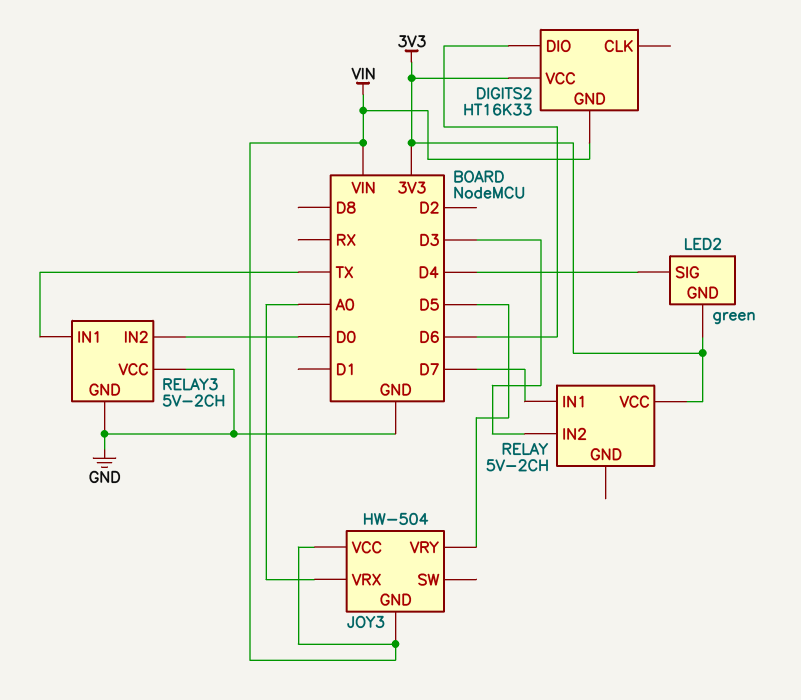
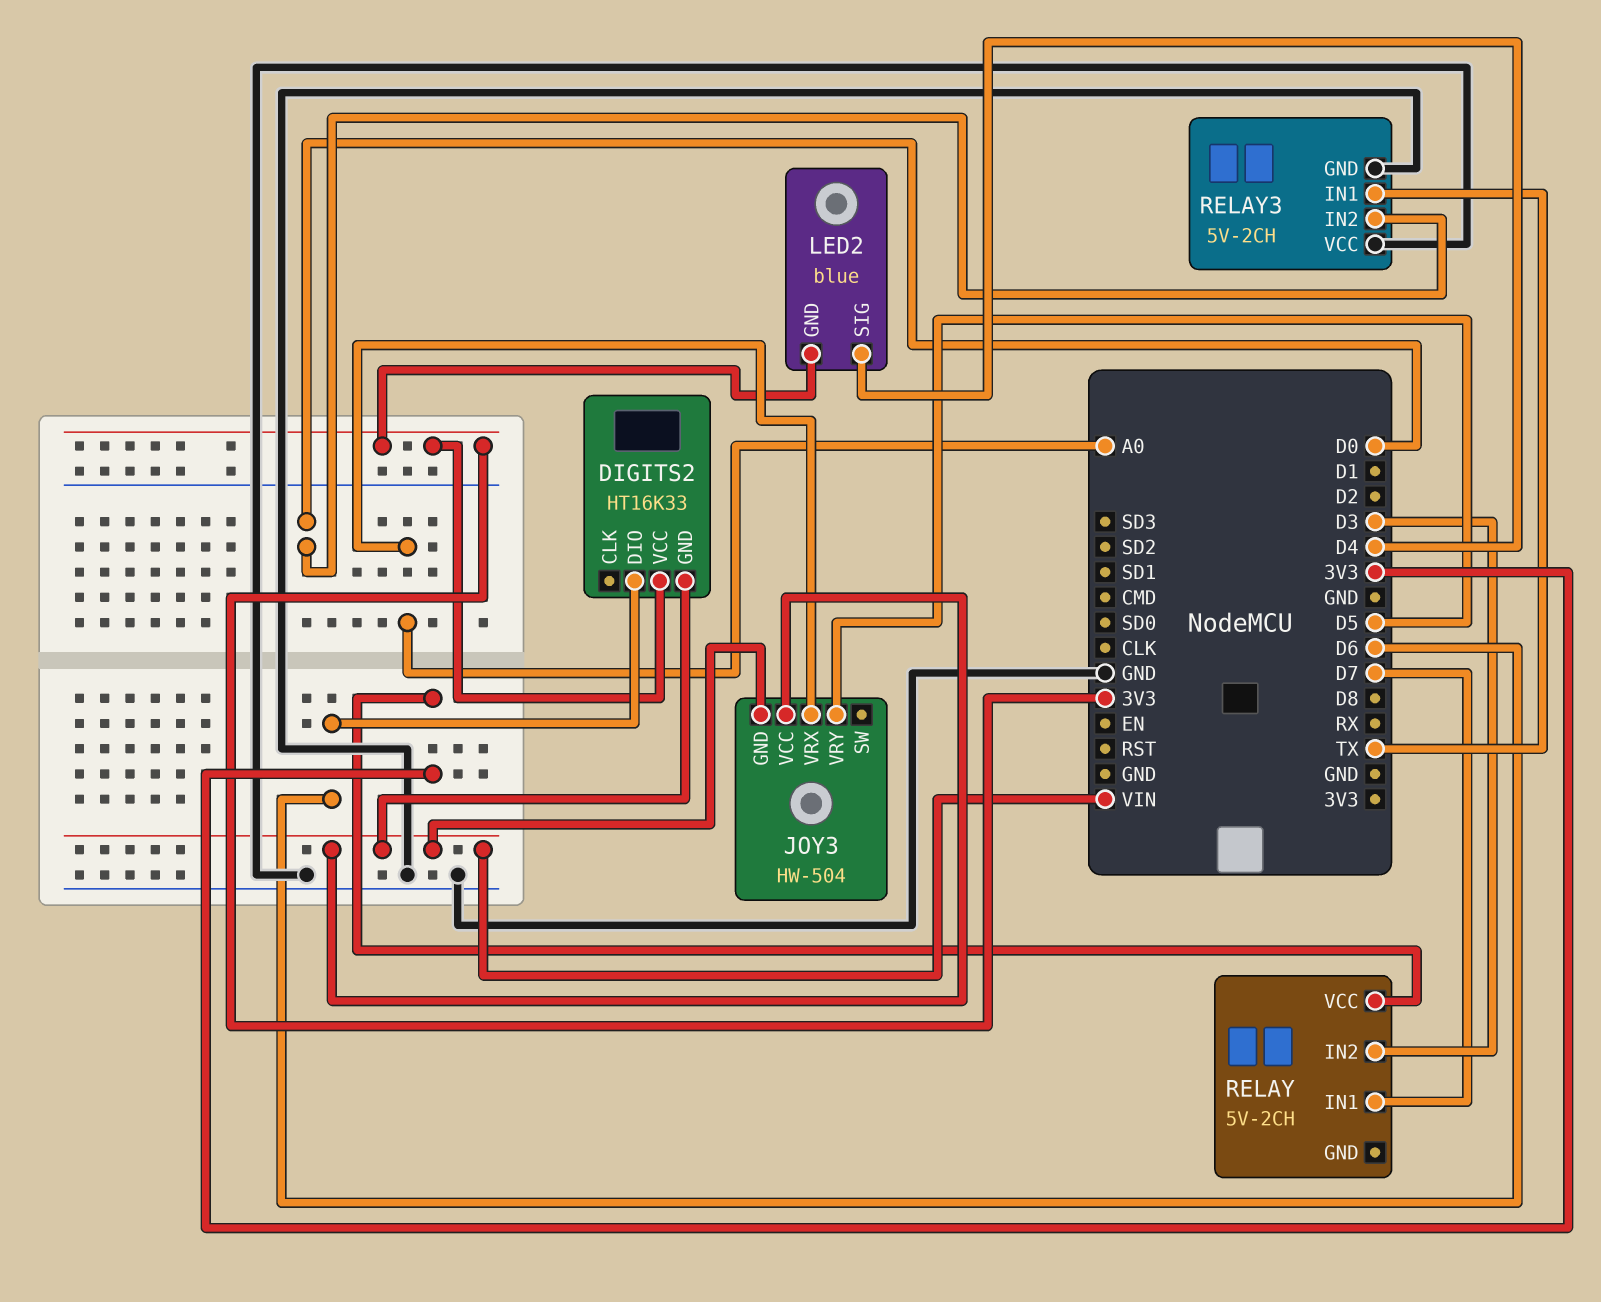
LED2: green -> blue

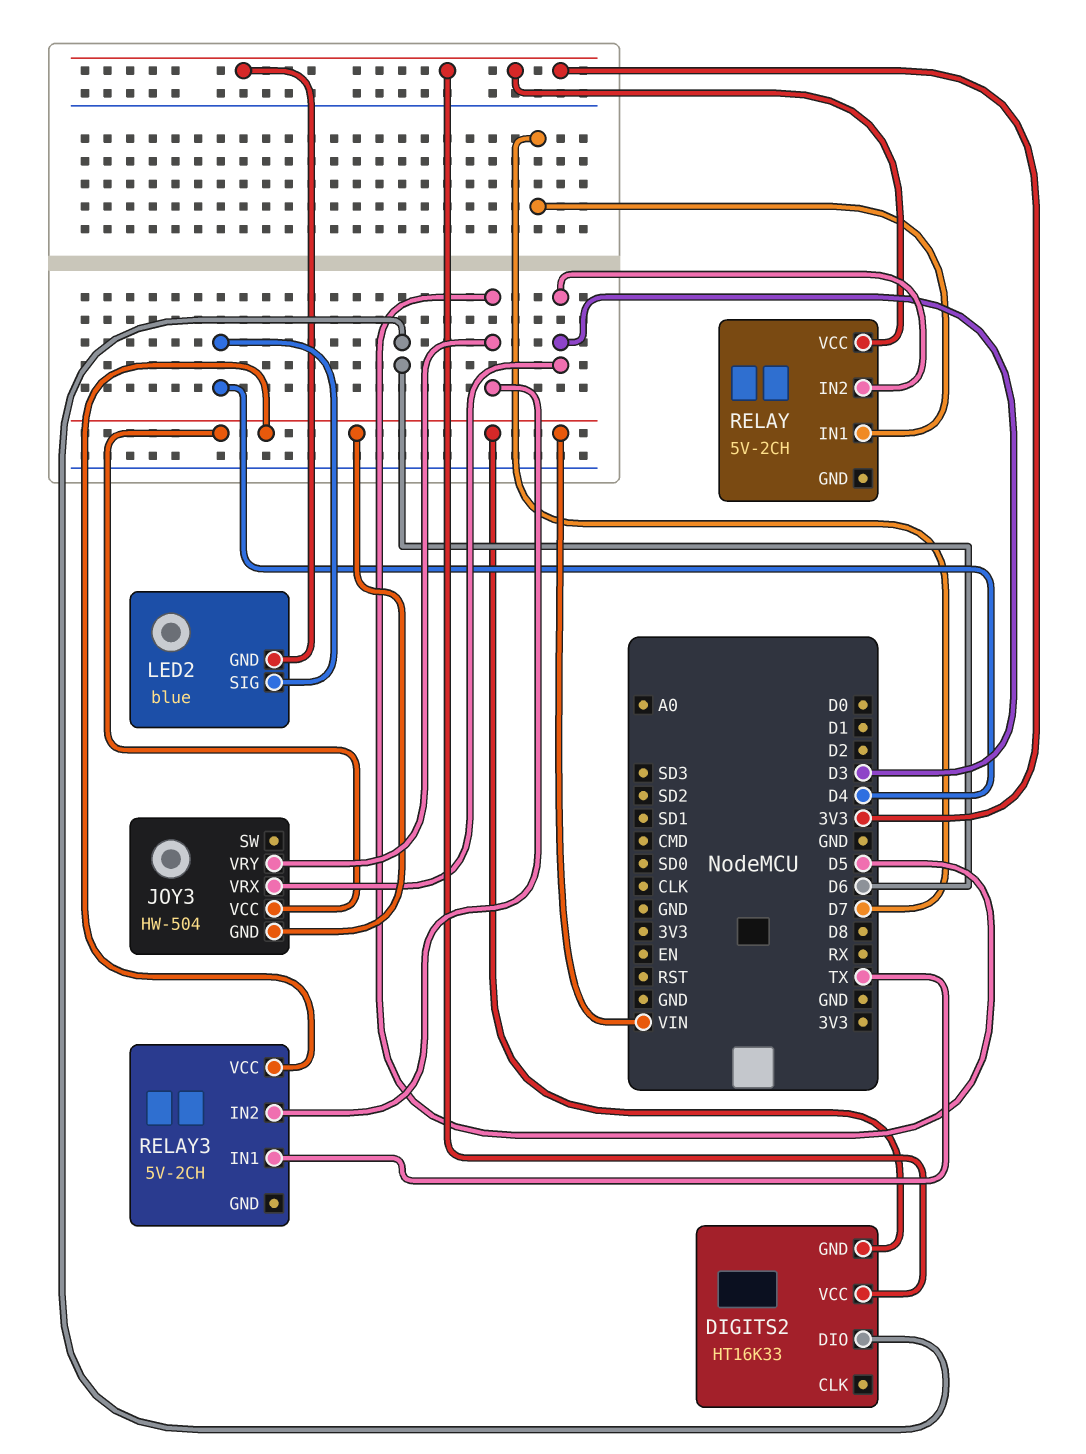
JOY3 pin VRX: A0 -> D3
RELAY3 pin GND: GND -> none
RELAY3 pin IN2: D0 -> D5
RELAY3 pin VCC: GND -> VIN

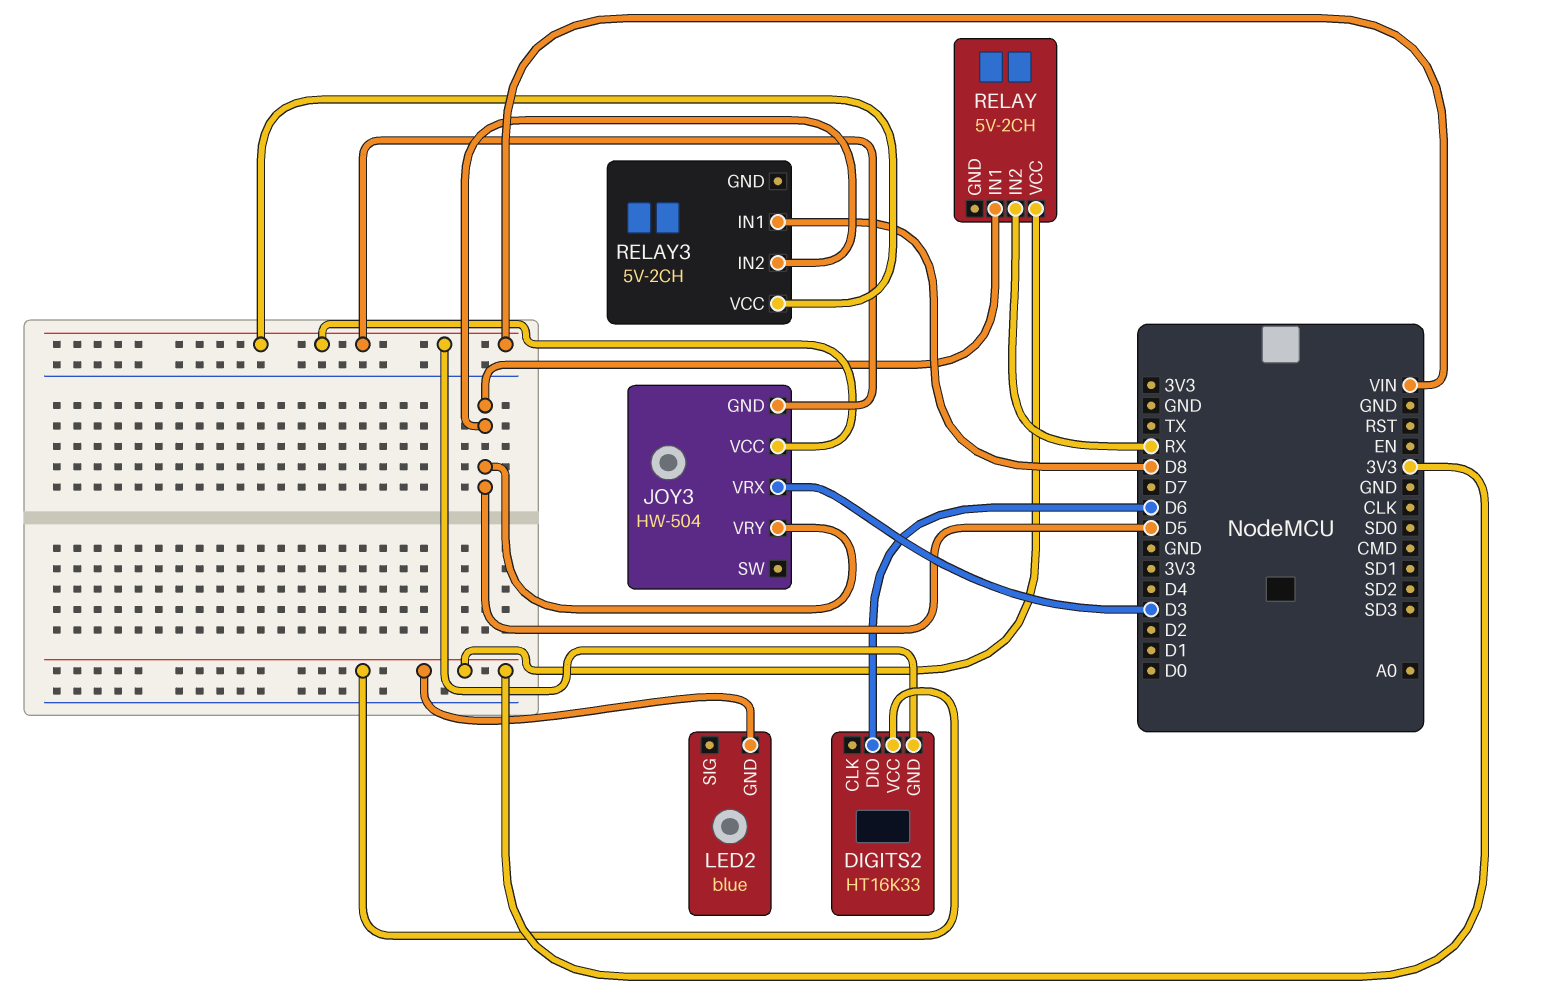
LED2 pin SIG: D4 -> none
RELAY pin IN1: D7 -> D5
RELAY pin IN2: D3 -> RX
RELAY3 pin IN1: TX -> D8

